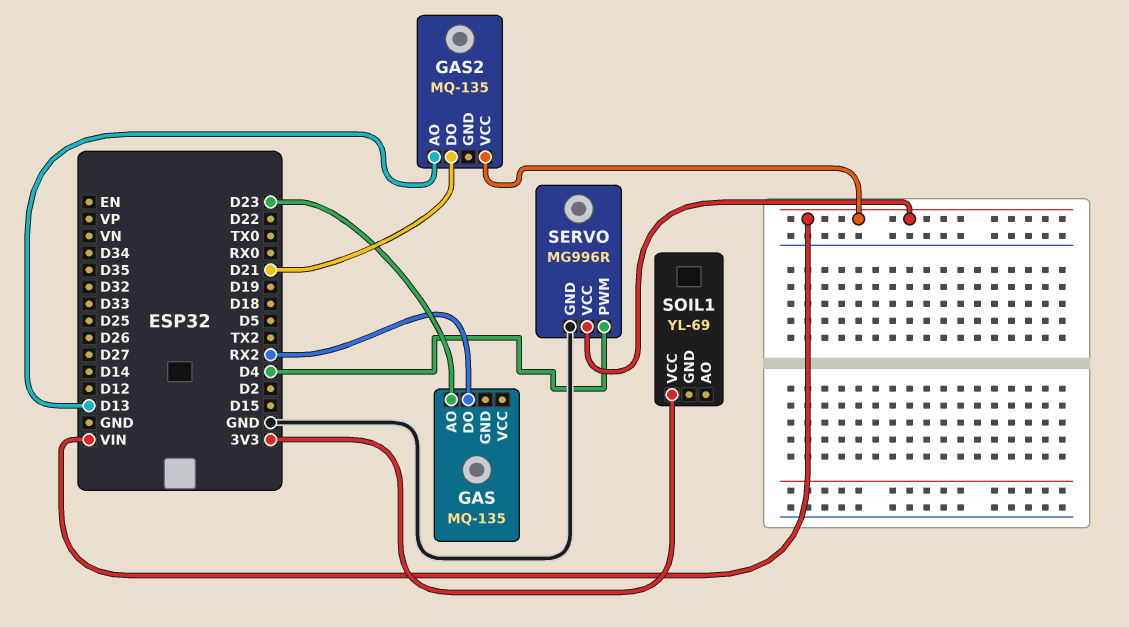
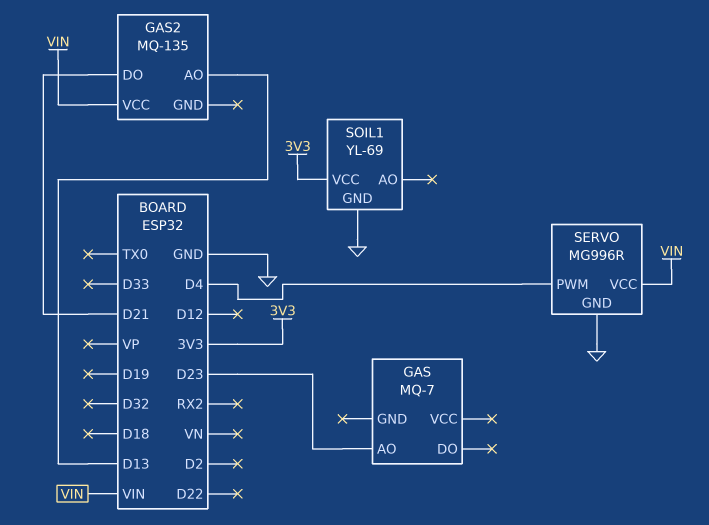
GAS: MQ-135 -> MQ-7
GAS pin DO: RX2 -> none
SOIL1 pin GND: none -> GND

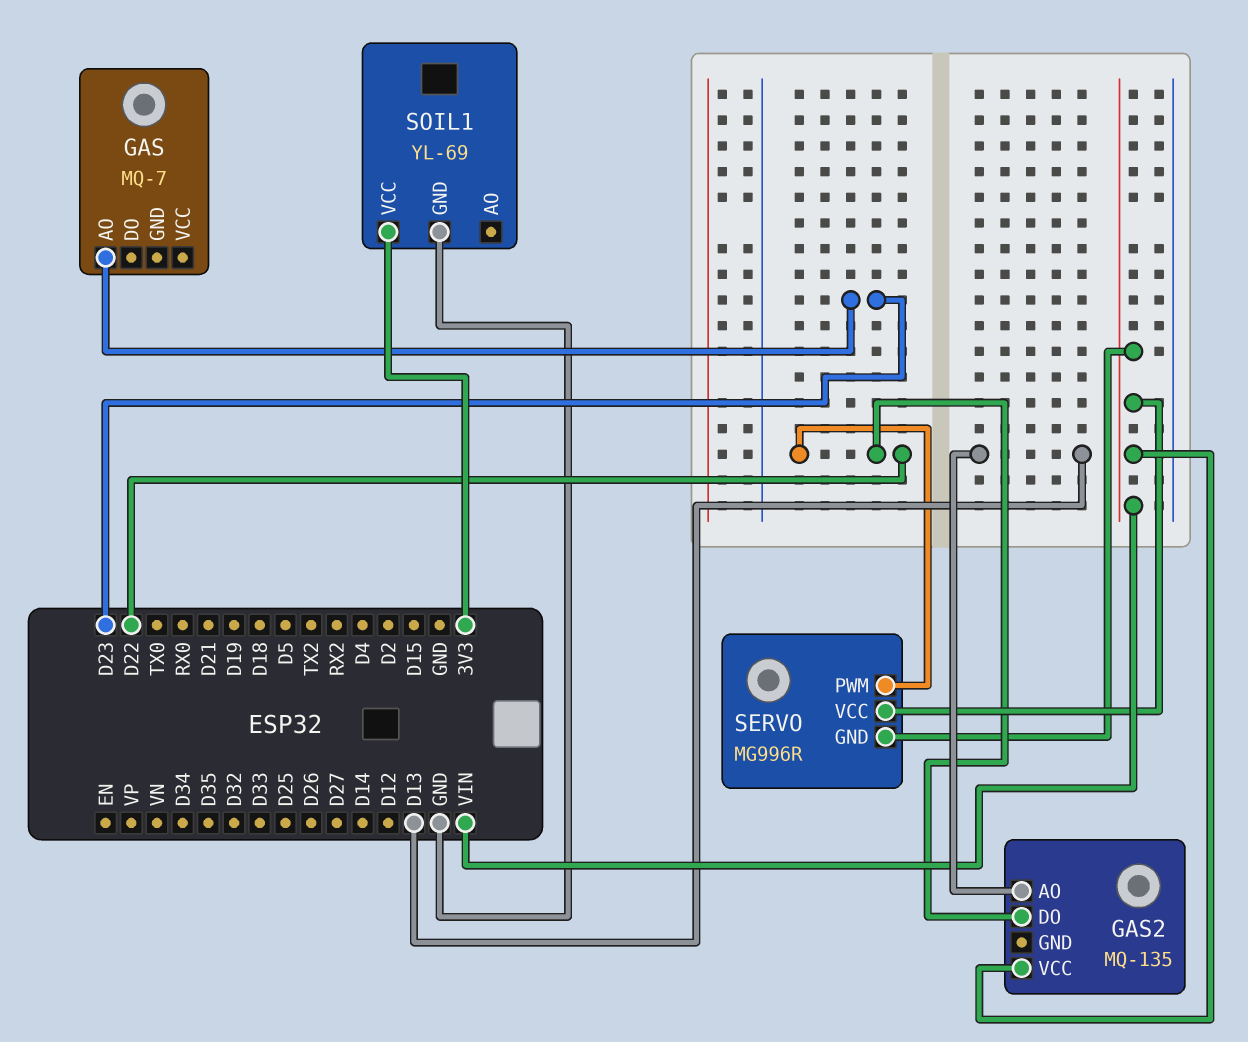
GAS2 pin DO: D21 -> D22
SERVO pin GND: GND -> VIN
SERVO pin PWM: D4 -> D22

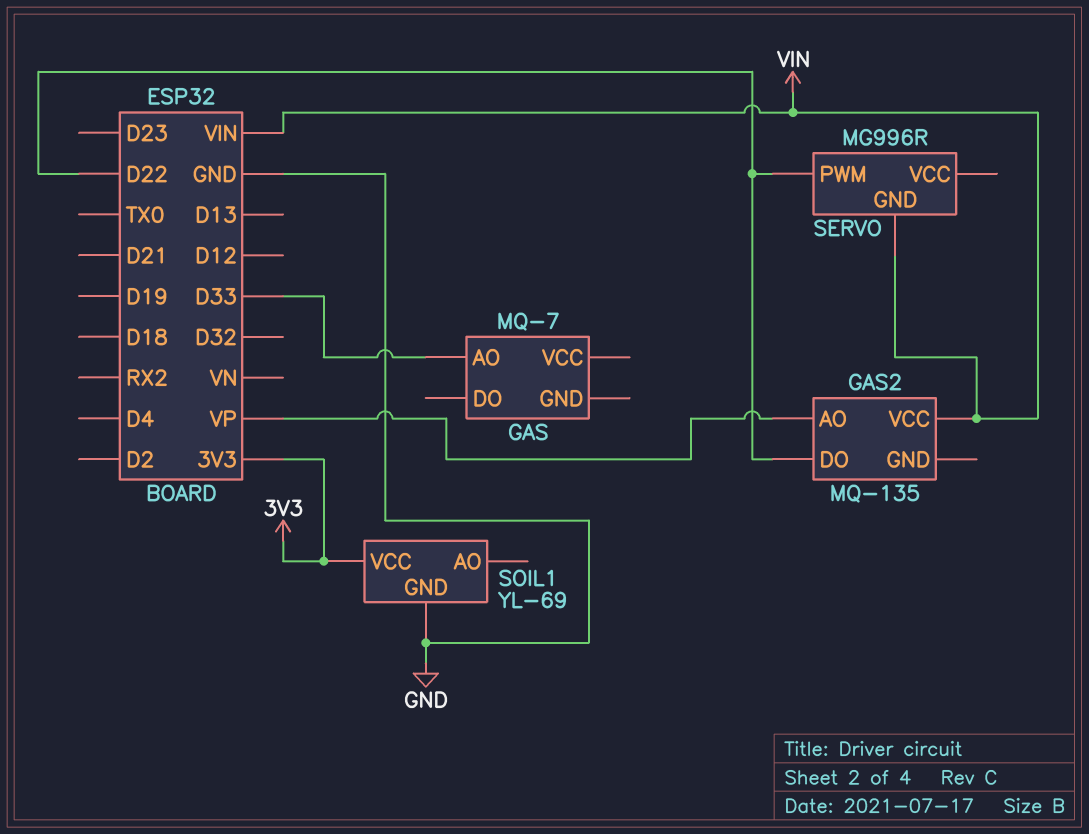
GAS pin AO: D23 -> D33
GAS2 pin AO: D13 -> VP
SERVO pin VCC: VIN -> none

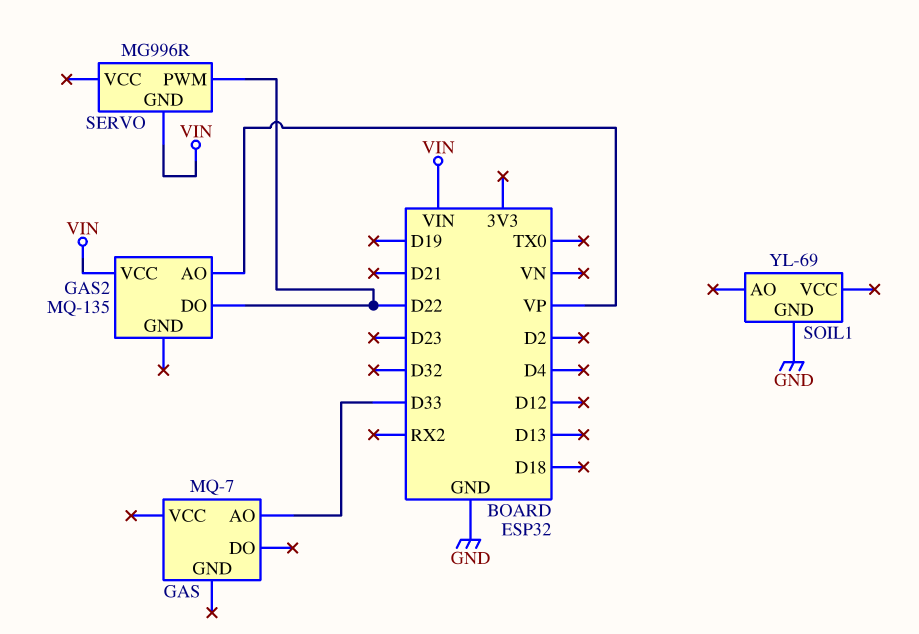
SOIL1 pin VCC: 3V3 -> none

